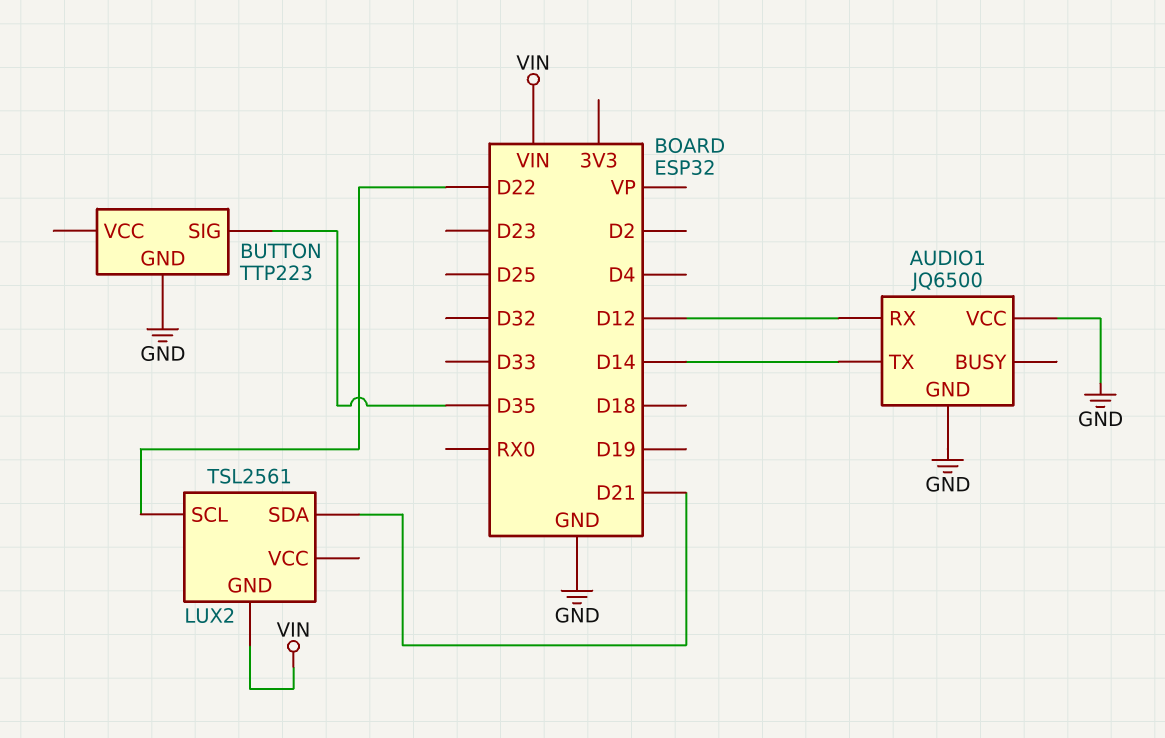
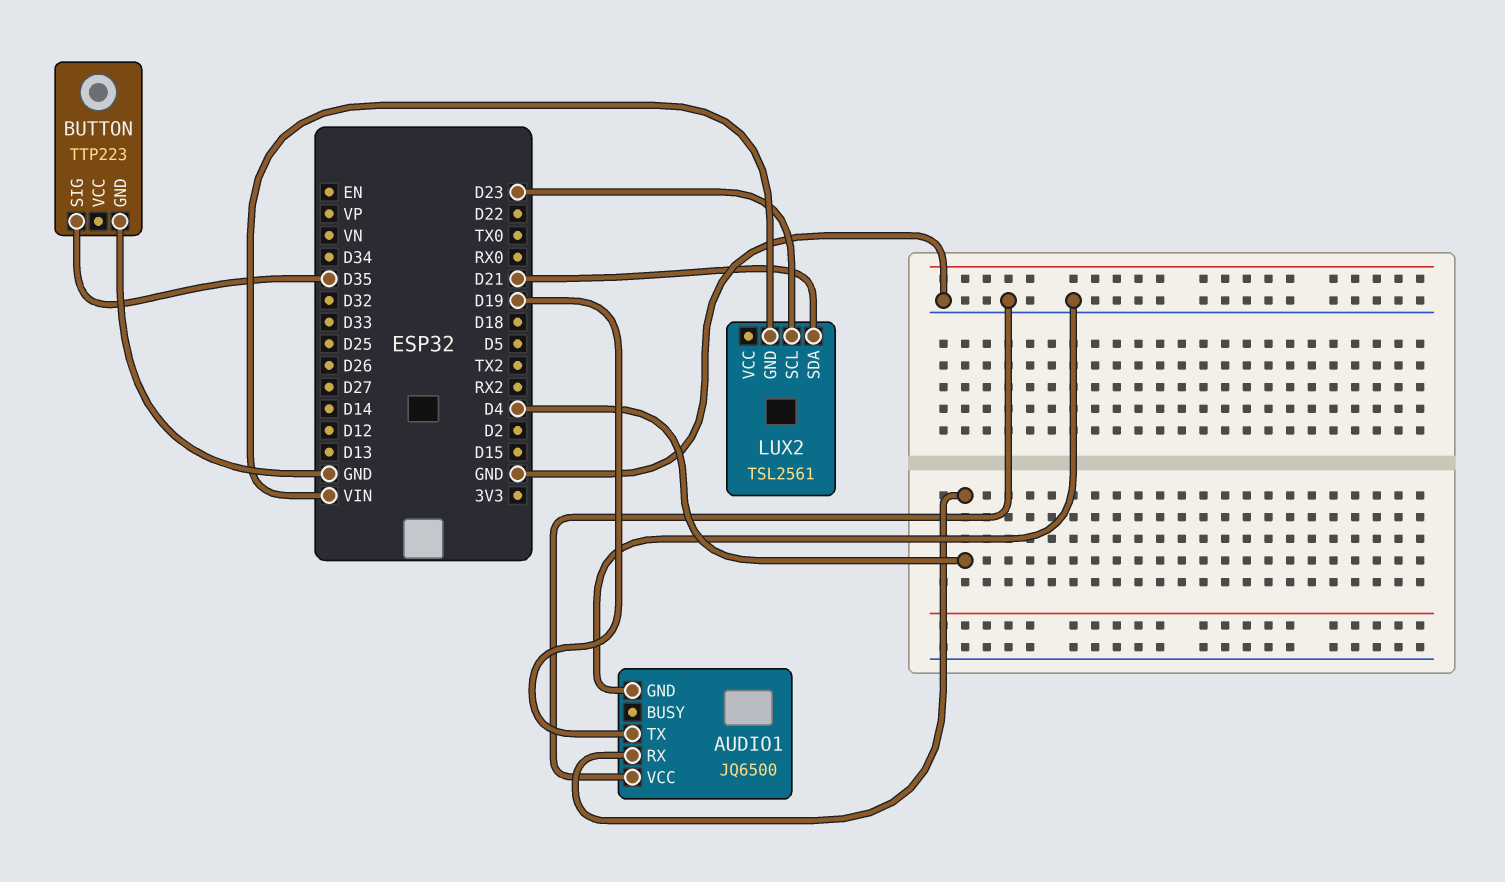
AUDIO1 pin RX: D12 -> D4
AUDIO1 pin TX: D14 -> D19
LUX2 pin SCL: D22 -> D23

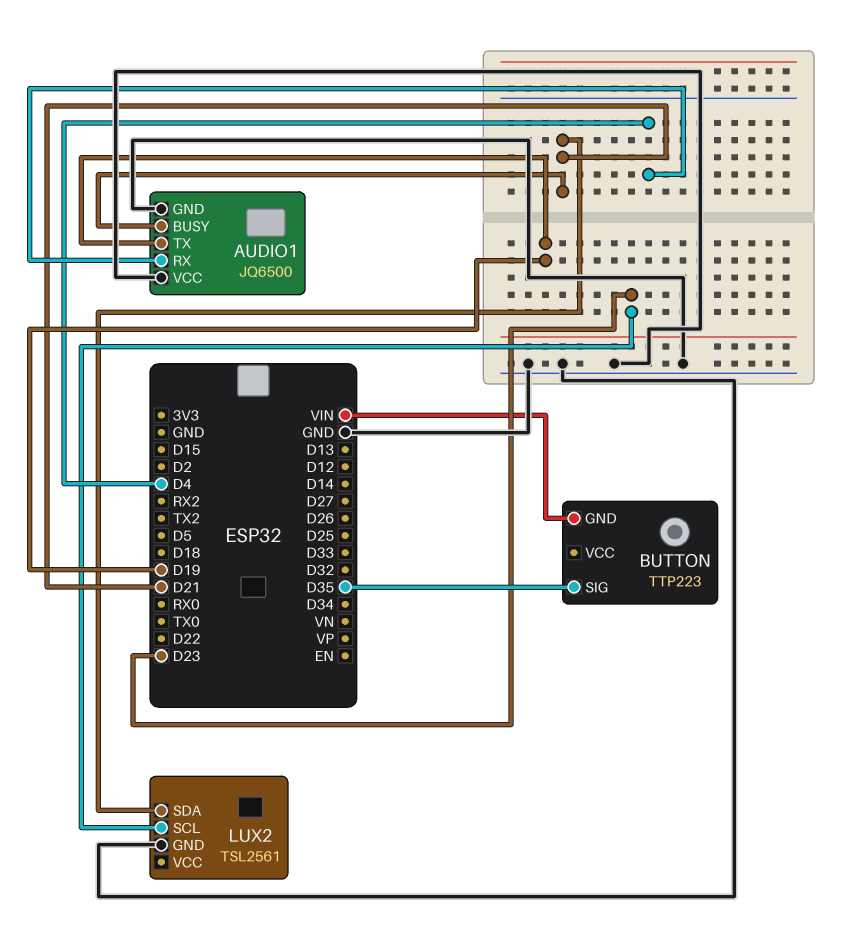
AUDIO1 pin BUSY: none -> D21
BUTTON pin GND: GND -> VIN
LUX2 pin GND: VIN -> GND

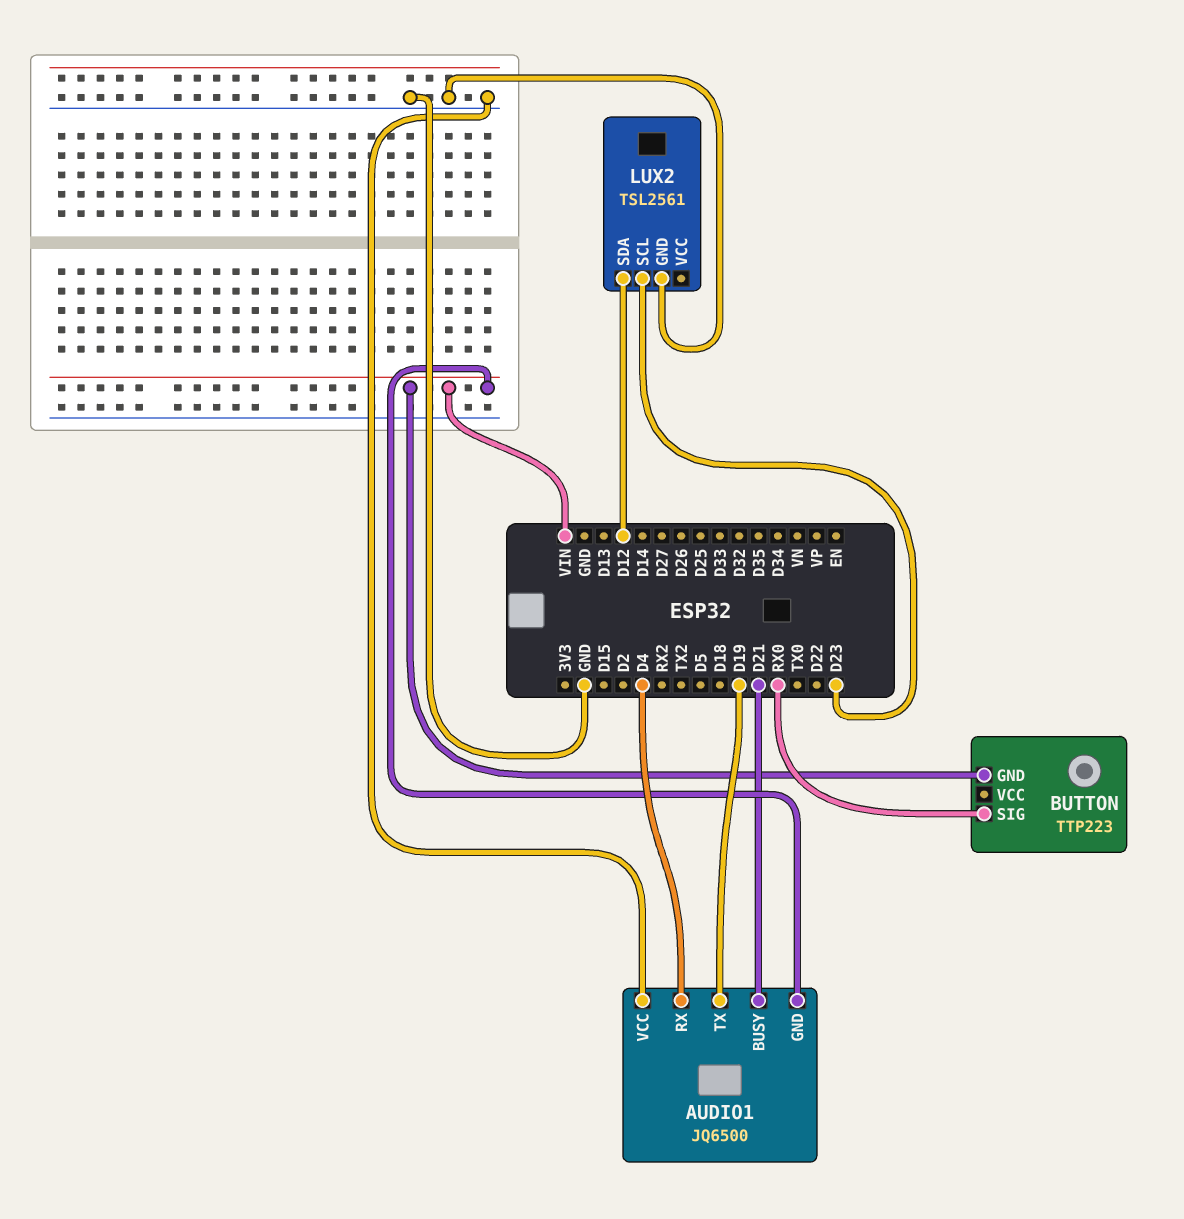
AUDIO1 pin GND: GND -> VIN
BUTTON pin SIG: D35 -> RX0
LUX2 pin SDA: D21 -> D12

